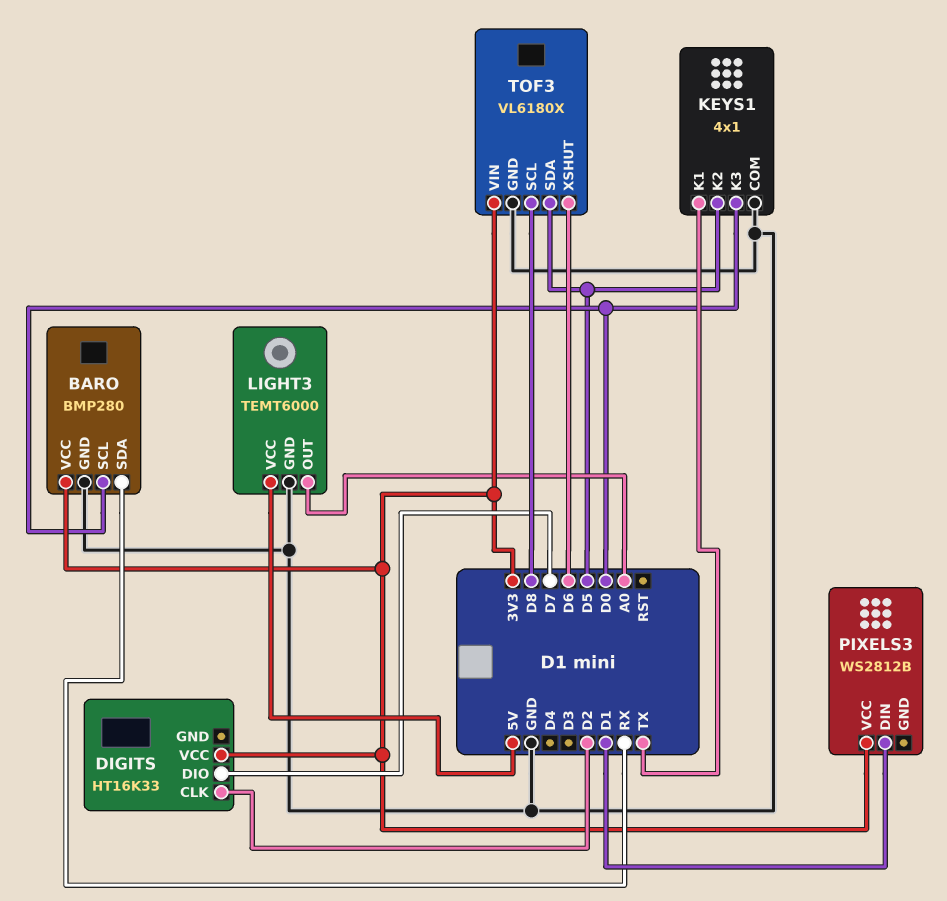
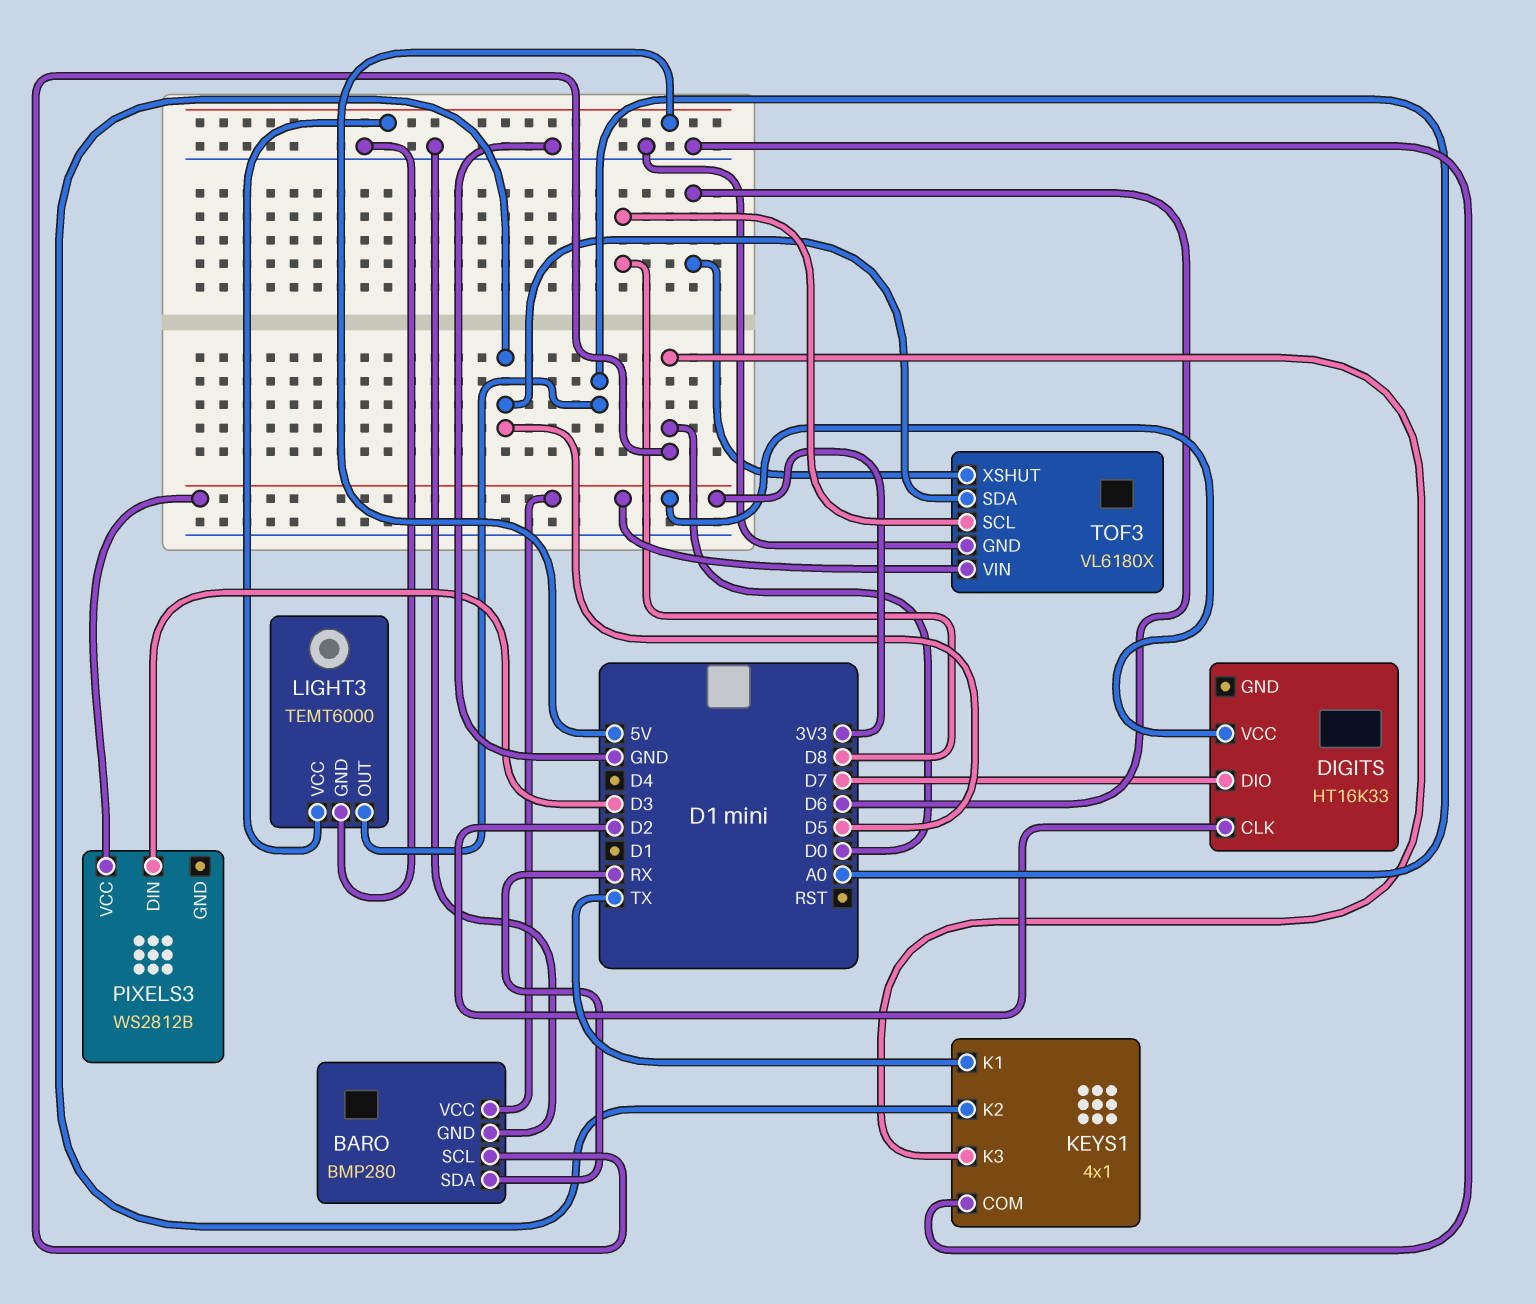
PIXELS3 pin DIN: D1 -> D3

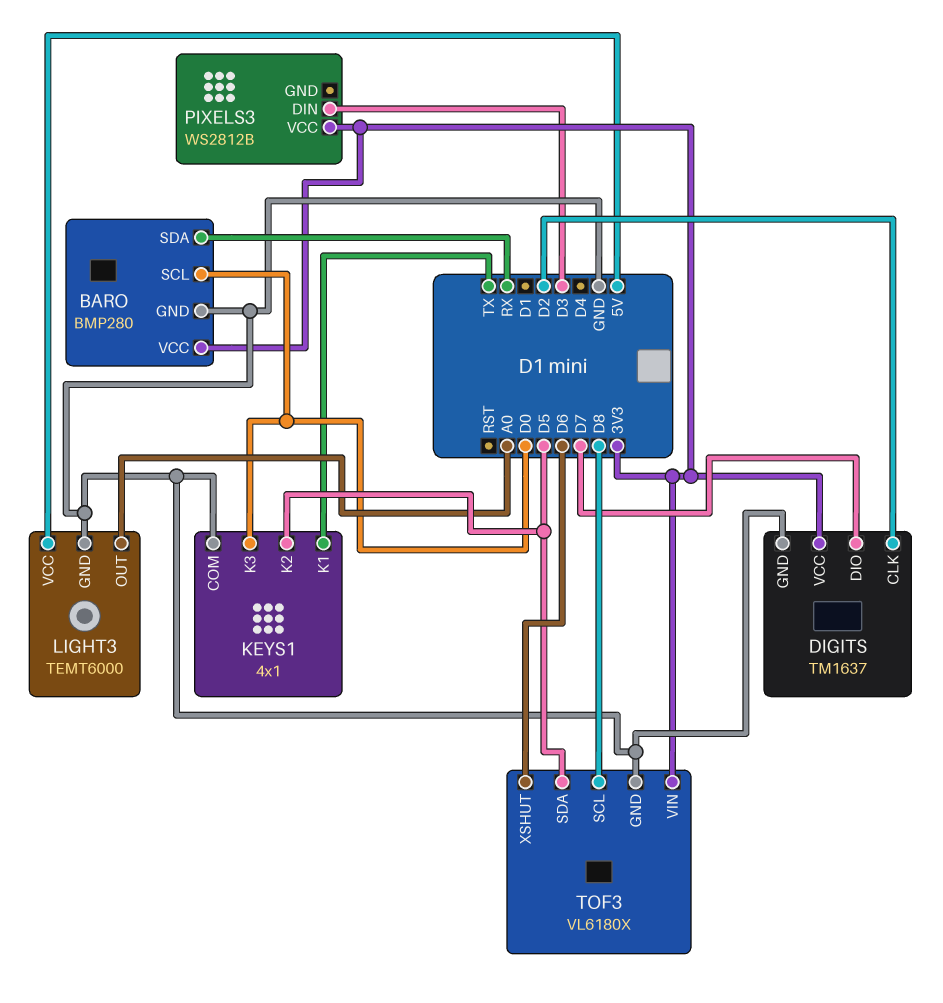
DIGITS: HT16K33 -> TM1637
DIGITS pin GND: none -> GND

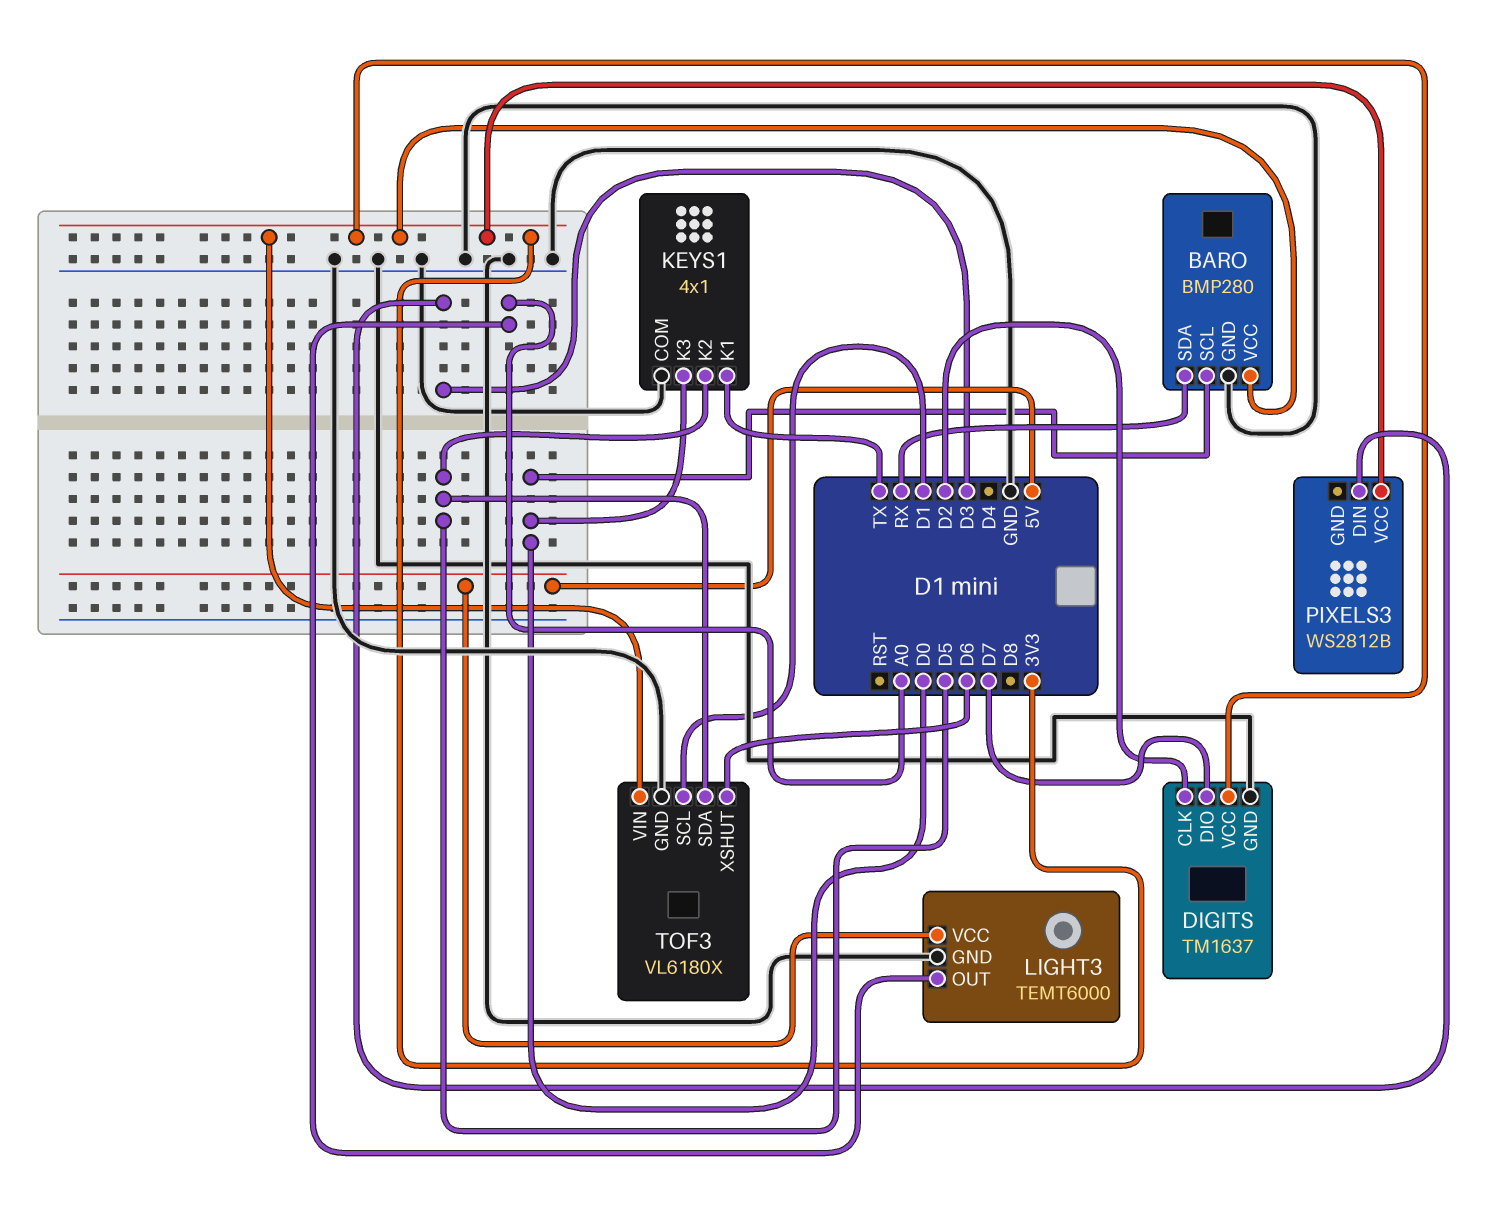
TOF3 pin SCL: D8 -> D1

